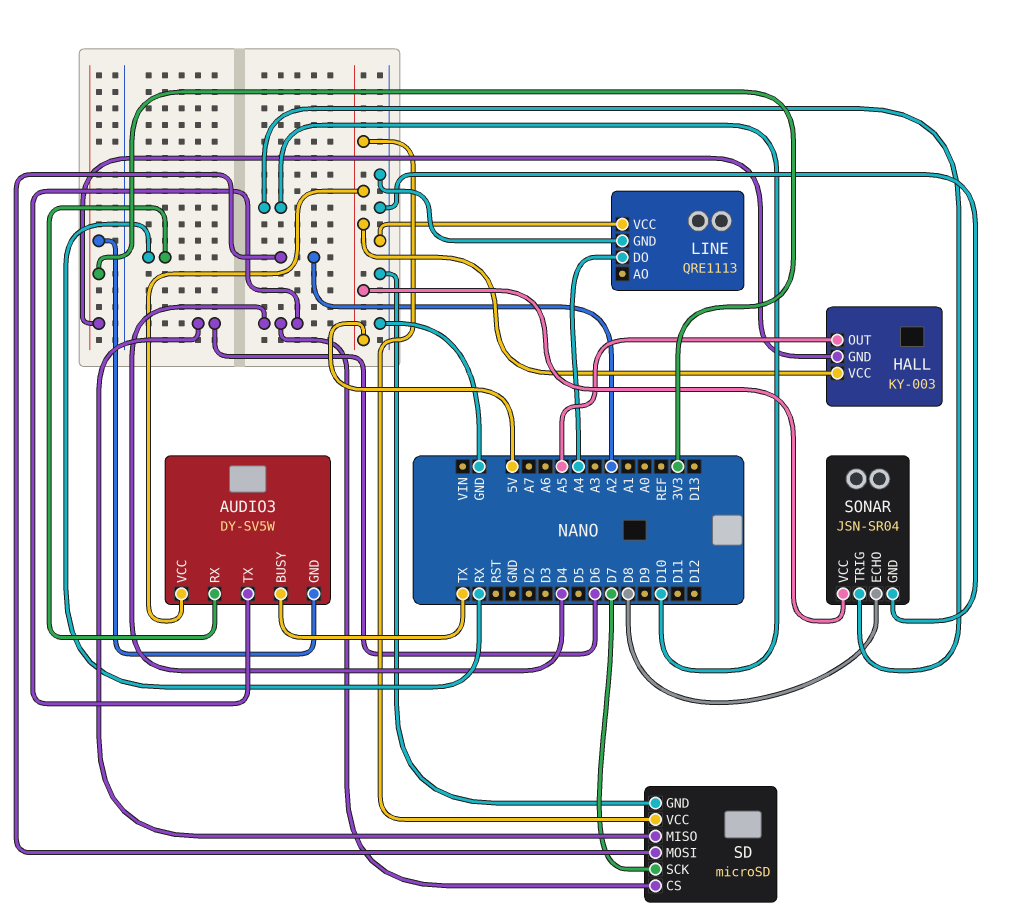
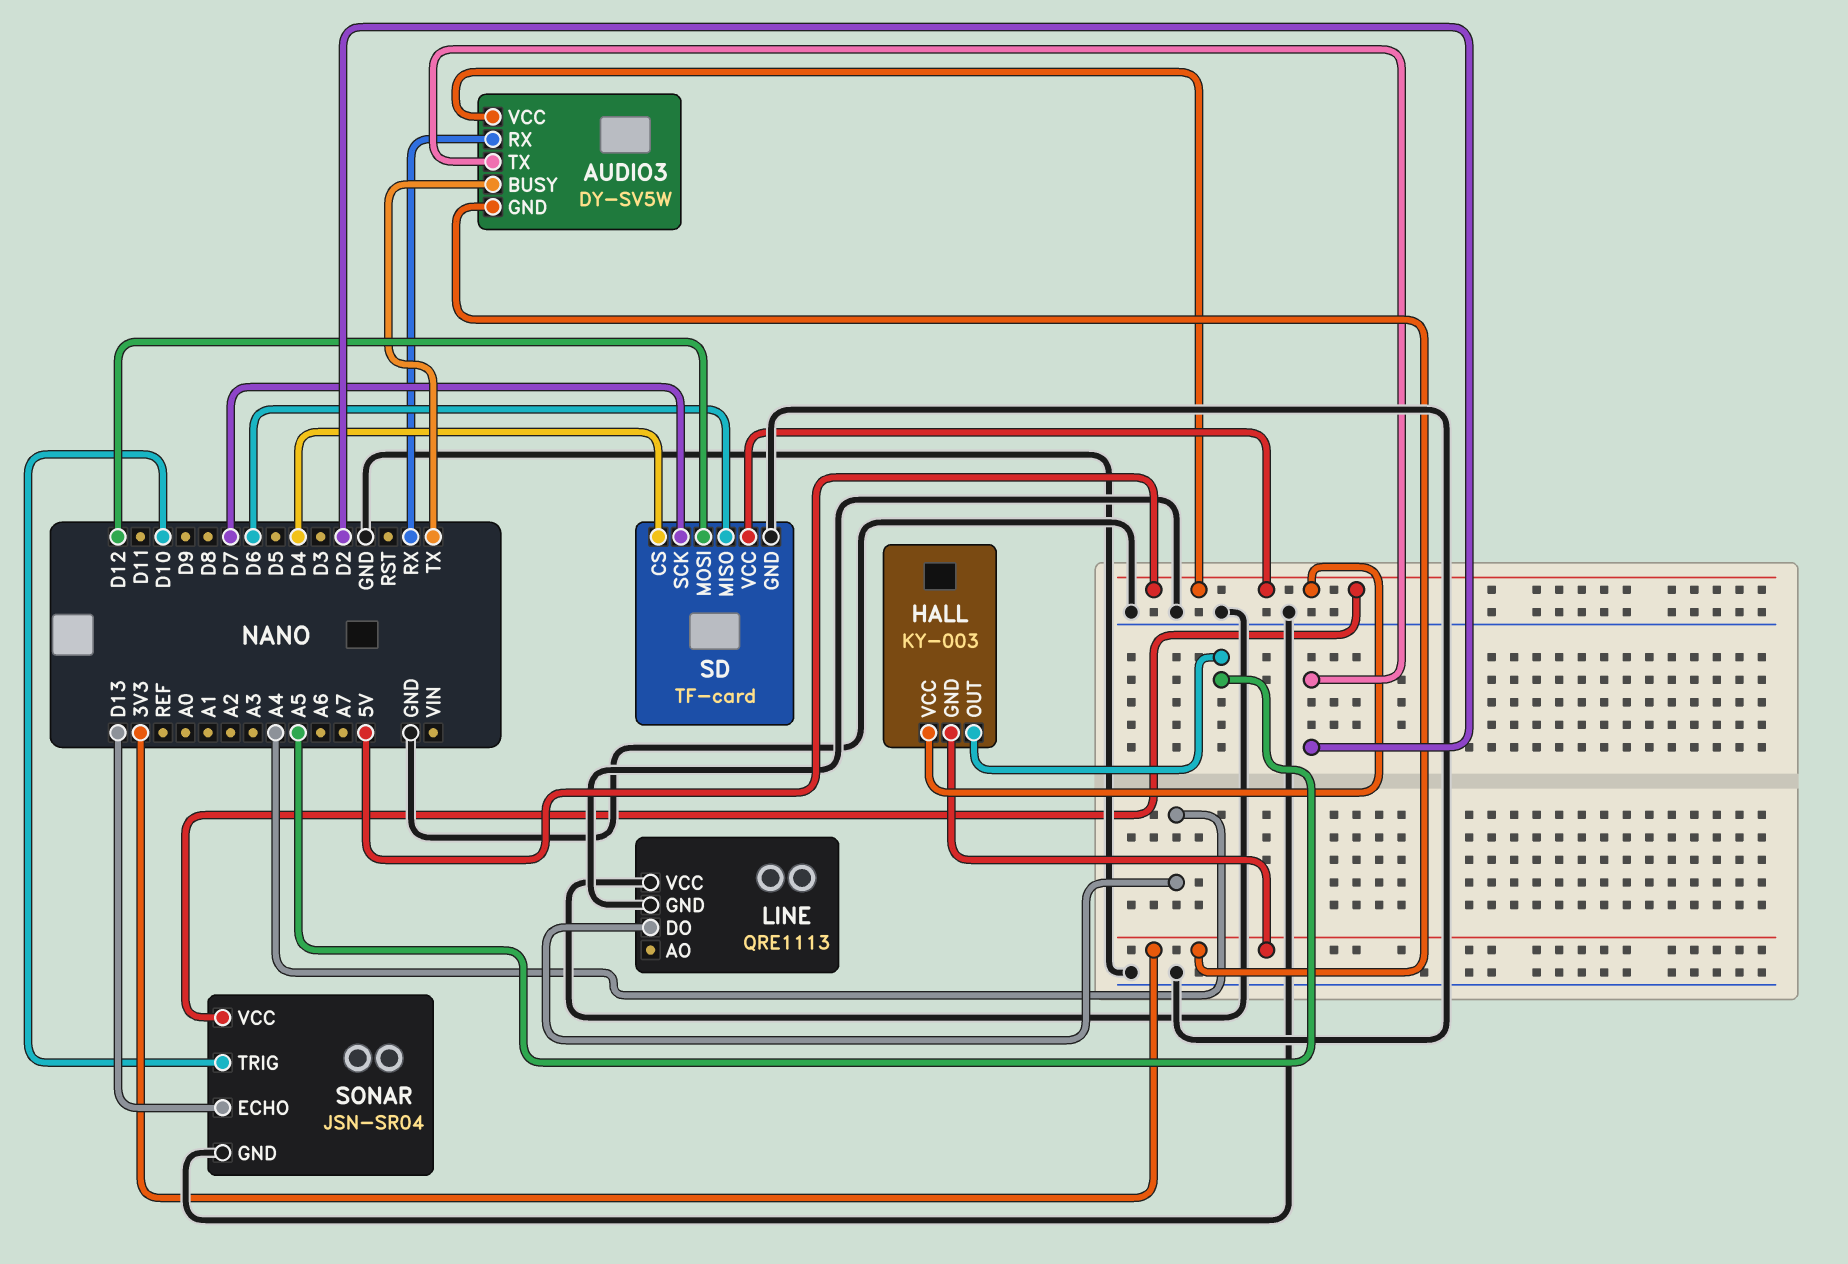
AUDIO3 pin TX: D4 -> D2
SD: microSD -> TF-card
SD pin MOSI: A2 -> D12
SONAR pin ECHO: D8 -> D13

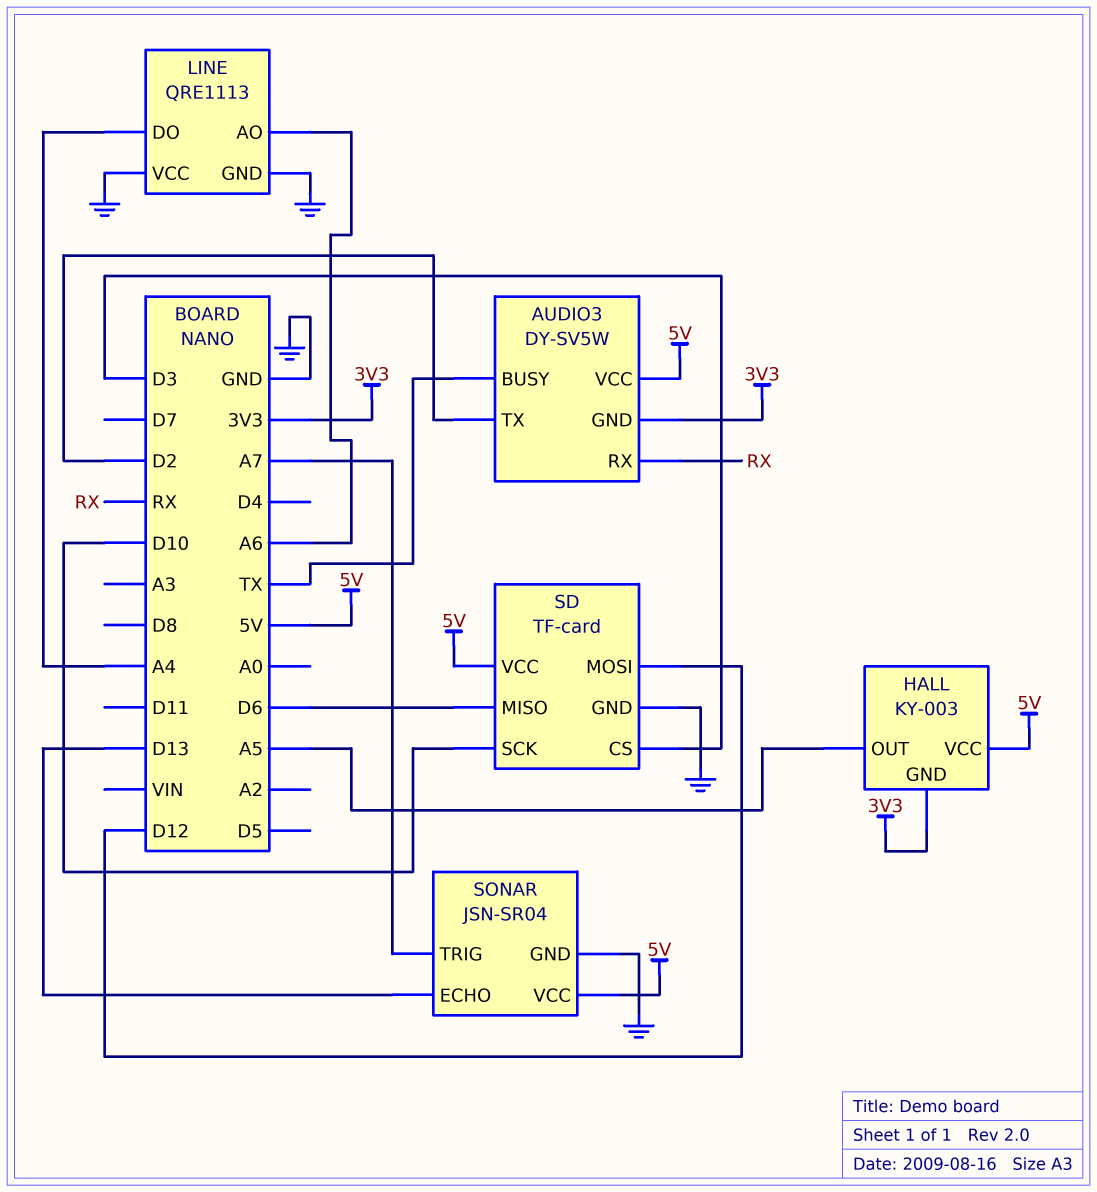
LINE pin AO: none -> A6
SD pin CS: D4 -> D3
SD pin SCK: D7 -> D10
SONAR pin TRIG: D10 -> A7

